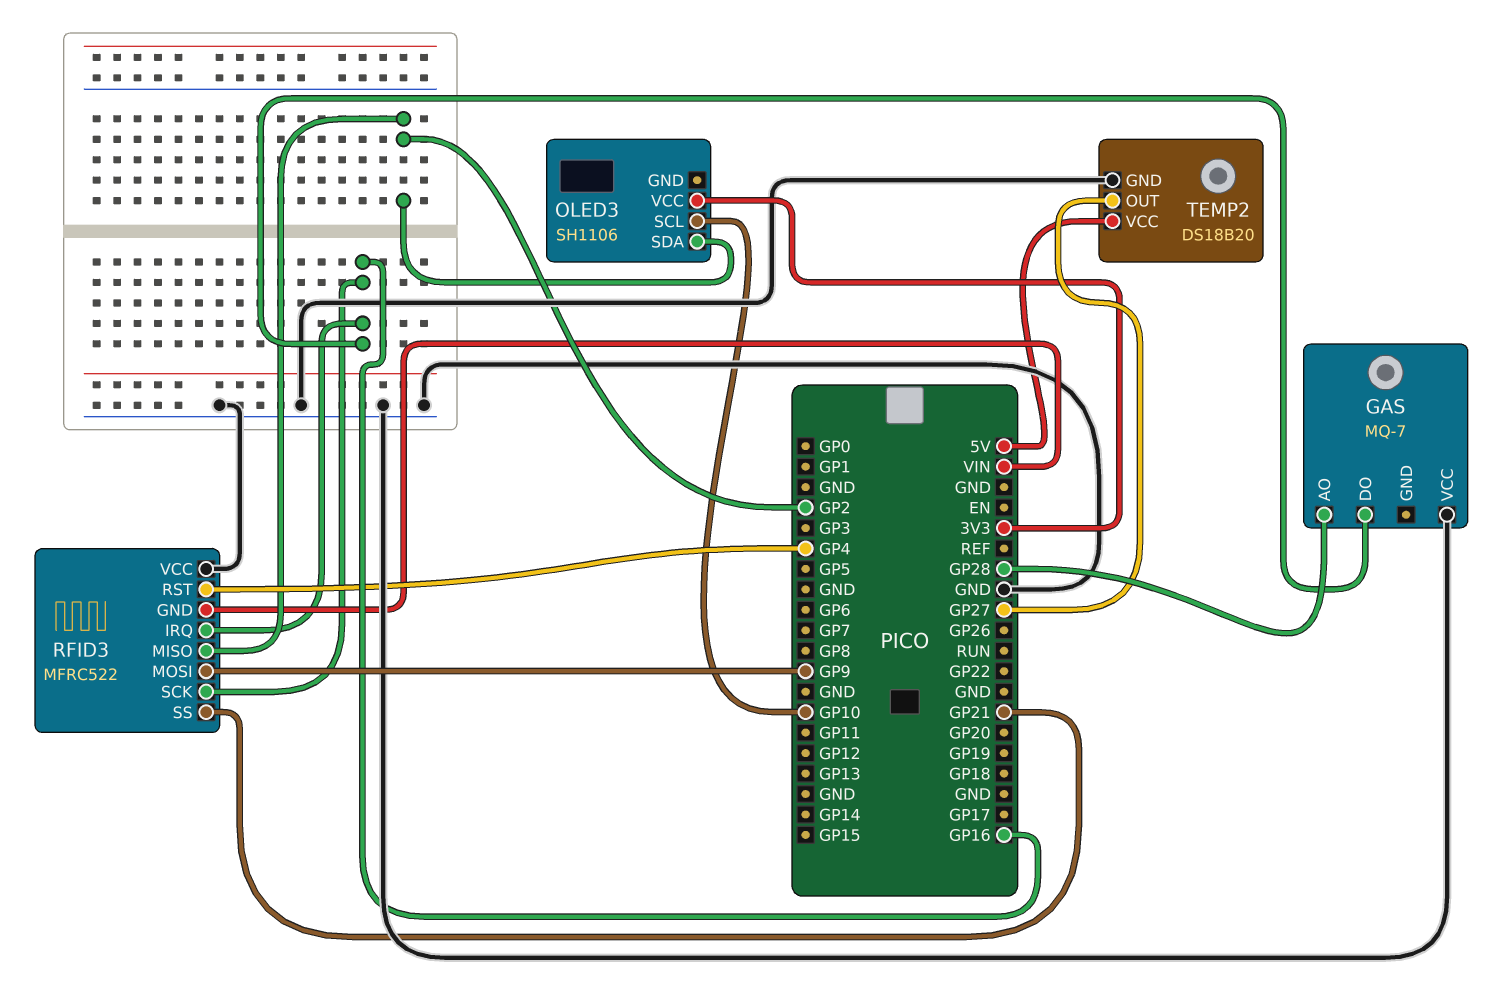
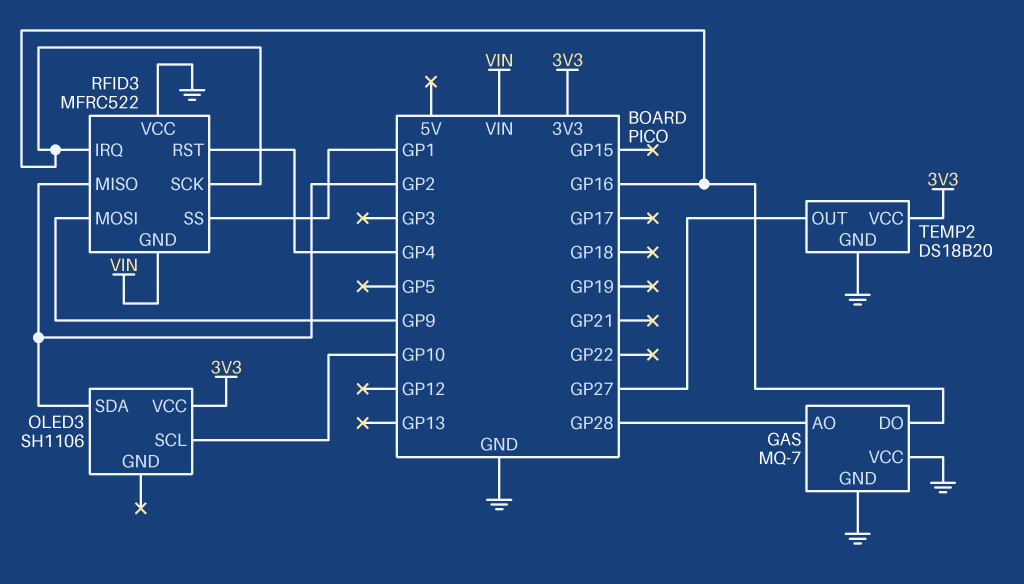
GAS pin GND: none -> GND
RFID3 pin SS: GP21 -> GP1
TEMP2 pin VCC: 5V -> 3V3

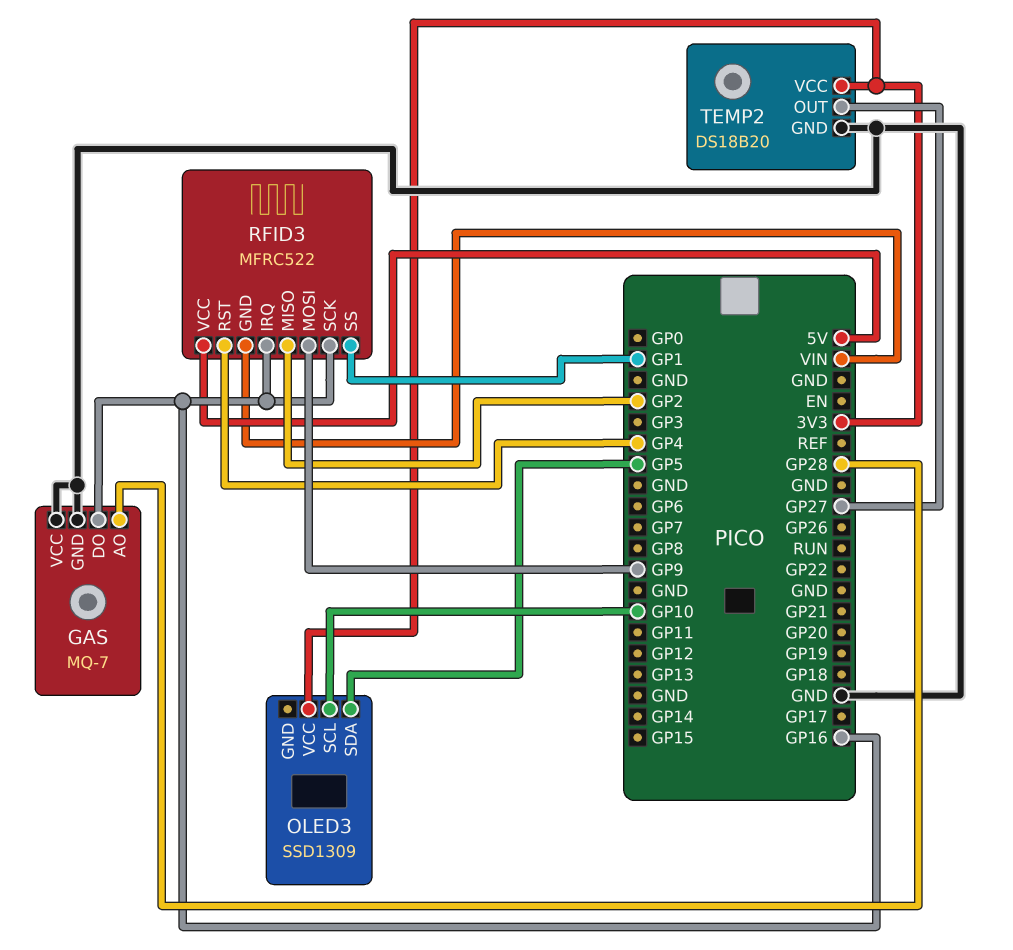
OLED3: SH1106 -> SSD1309
OLED3 pin SDA: GP2 -> GP5
RFID3 pin VCC: GND -> 5V

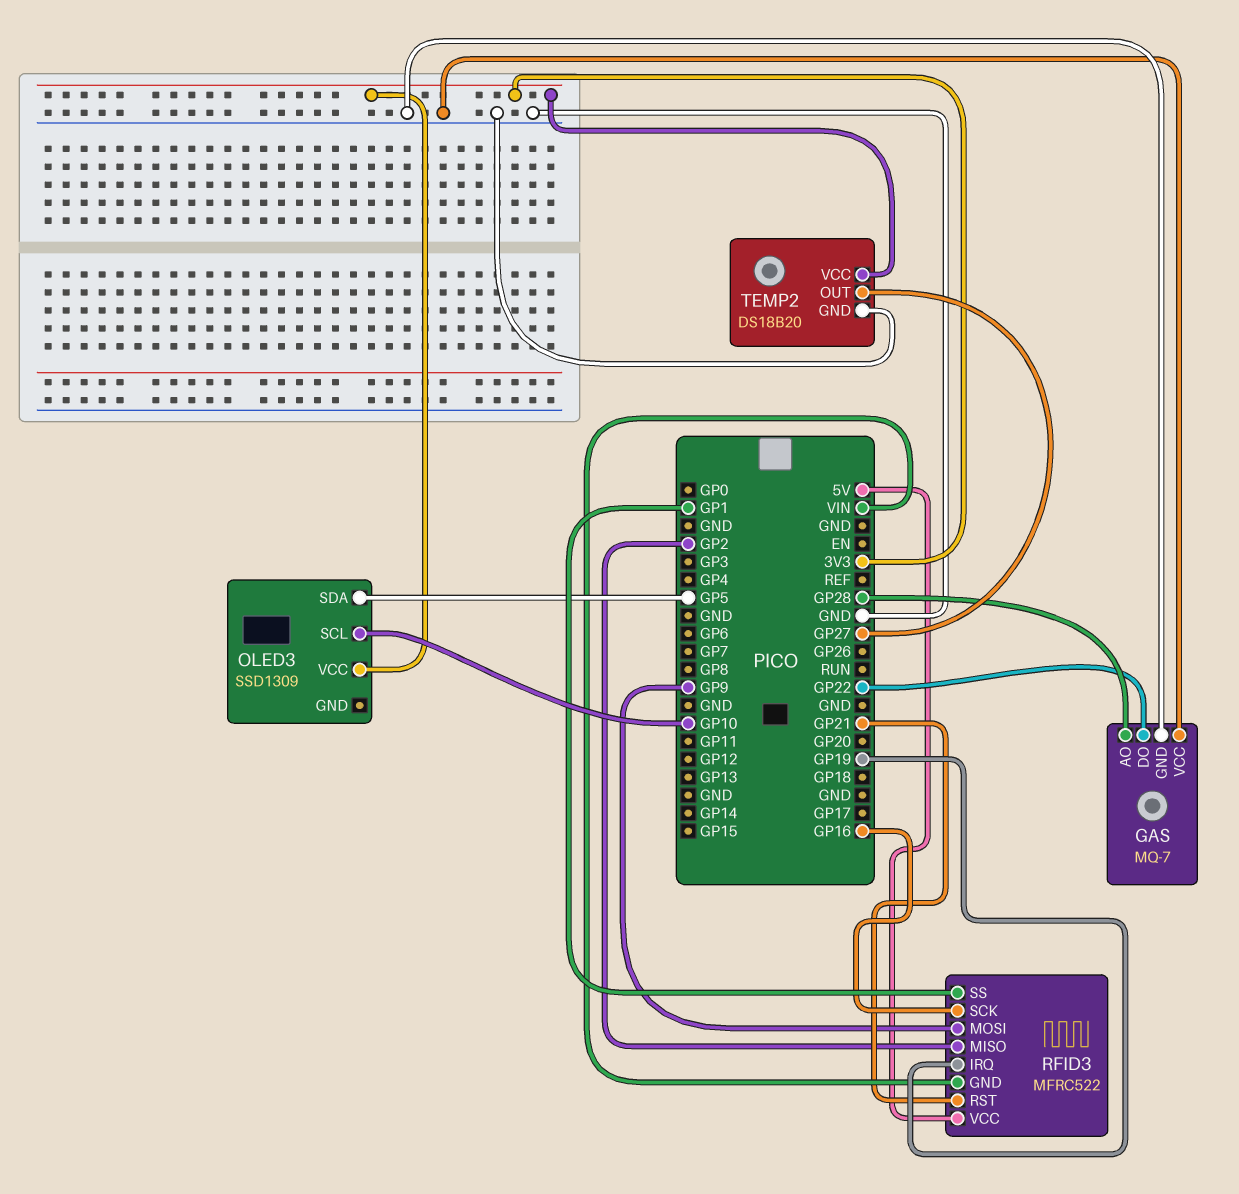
GAS pin DO: GP16 -> GP22
RFID3 pin IRQ: GP16 -> GP19
RFID3 pin RST: GP4 -> GP21

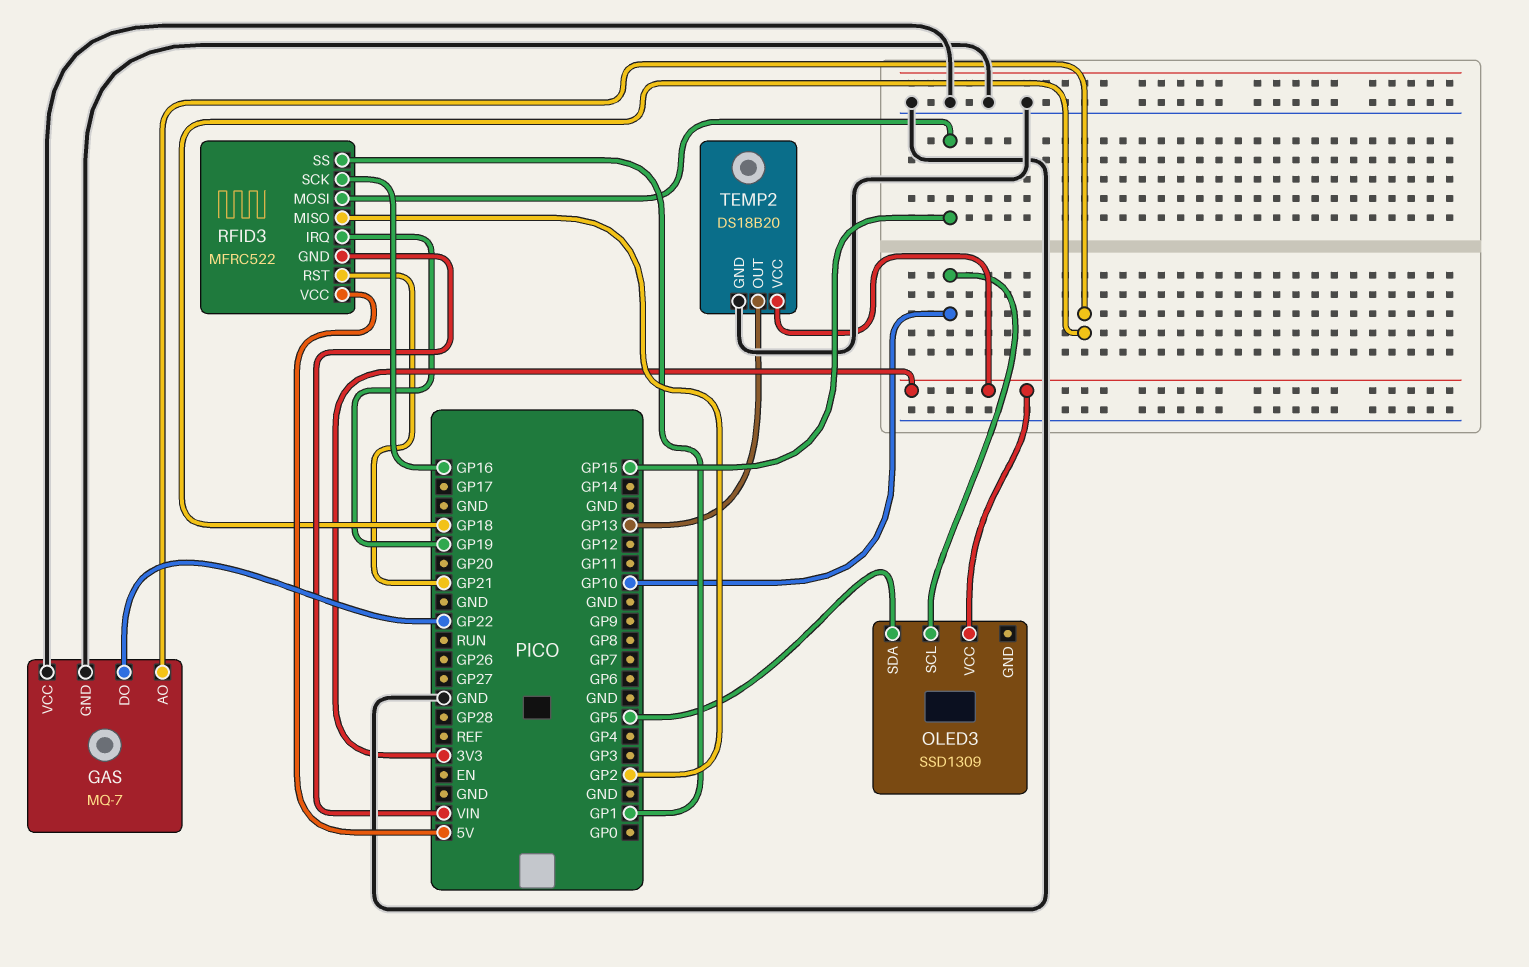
GAS pin AO: GP28 -> GP18
RFID3 pin MOSI: GP9 -> GP15
TEMP2 pin OUT: GP27 -> GP13

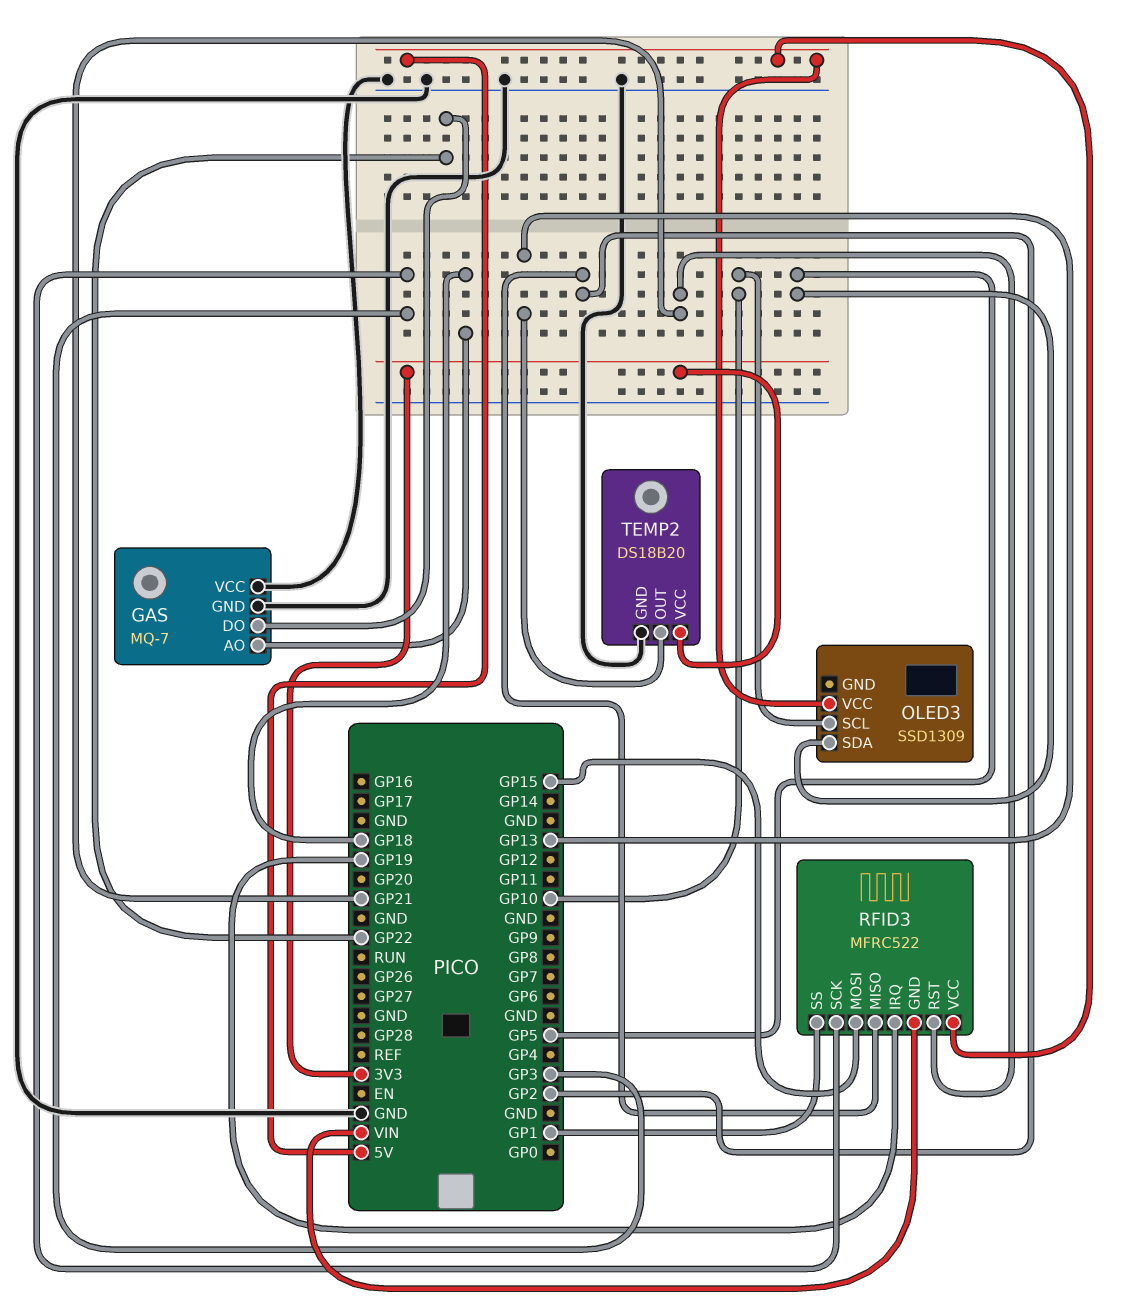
OLED3 pin VCC: 3V3 -> 5V
RFID3 pin SCK: GP16 -> GP3

